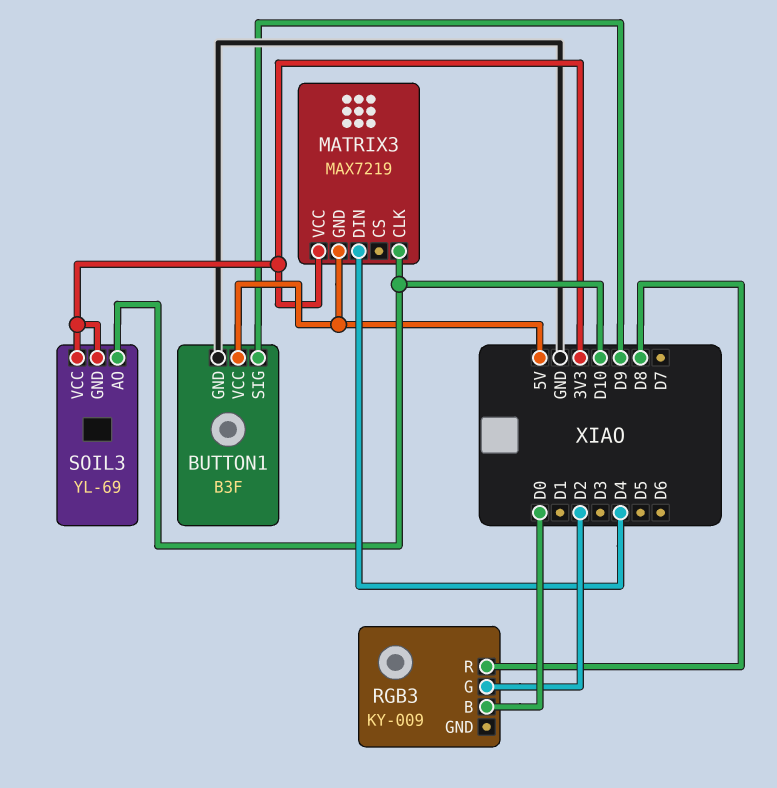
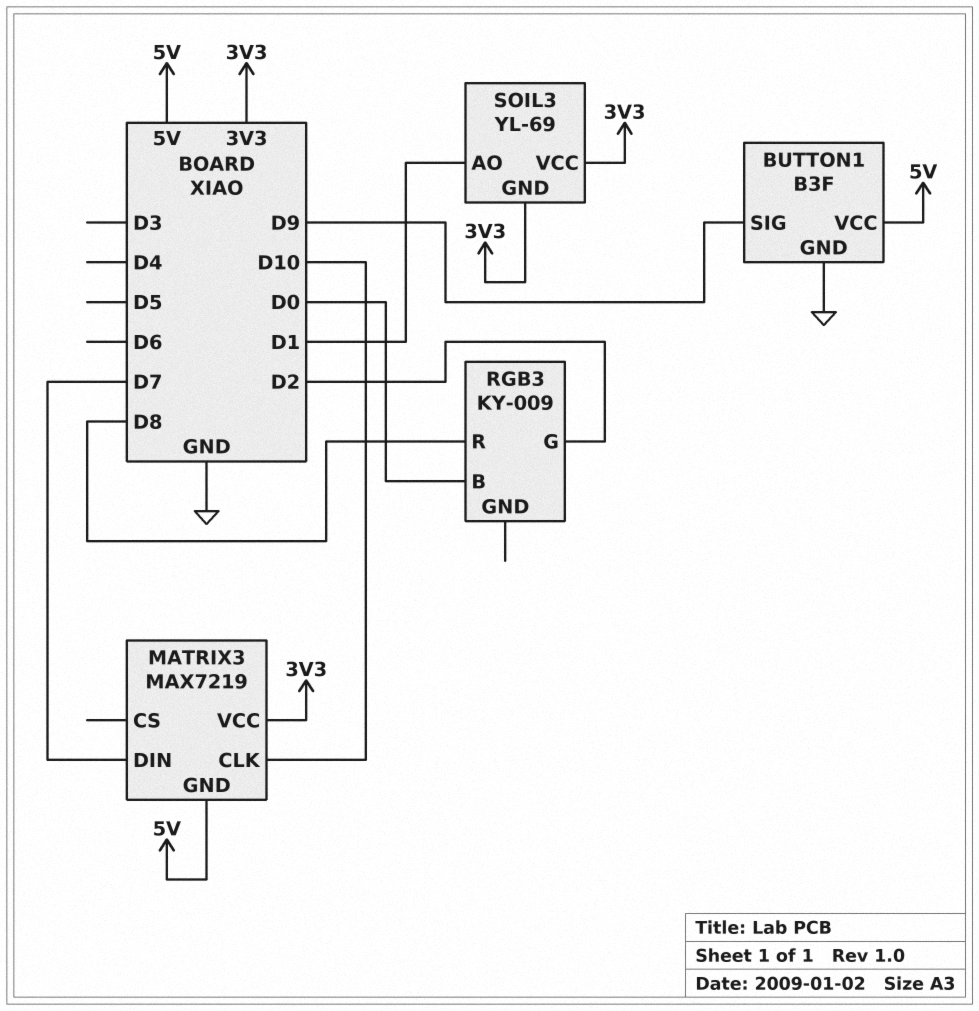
MATRIX3 pin DIN: D4 -> D7
SOIL3 pin AO: D10 -> D1

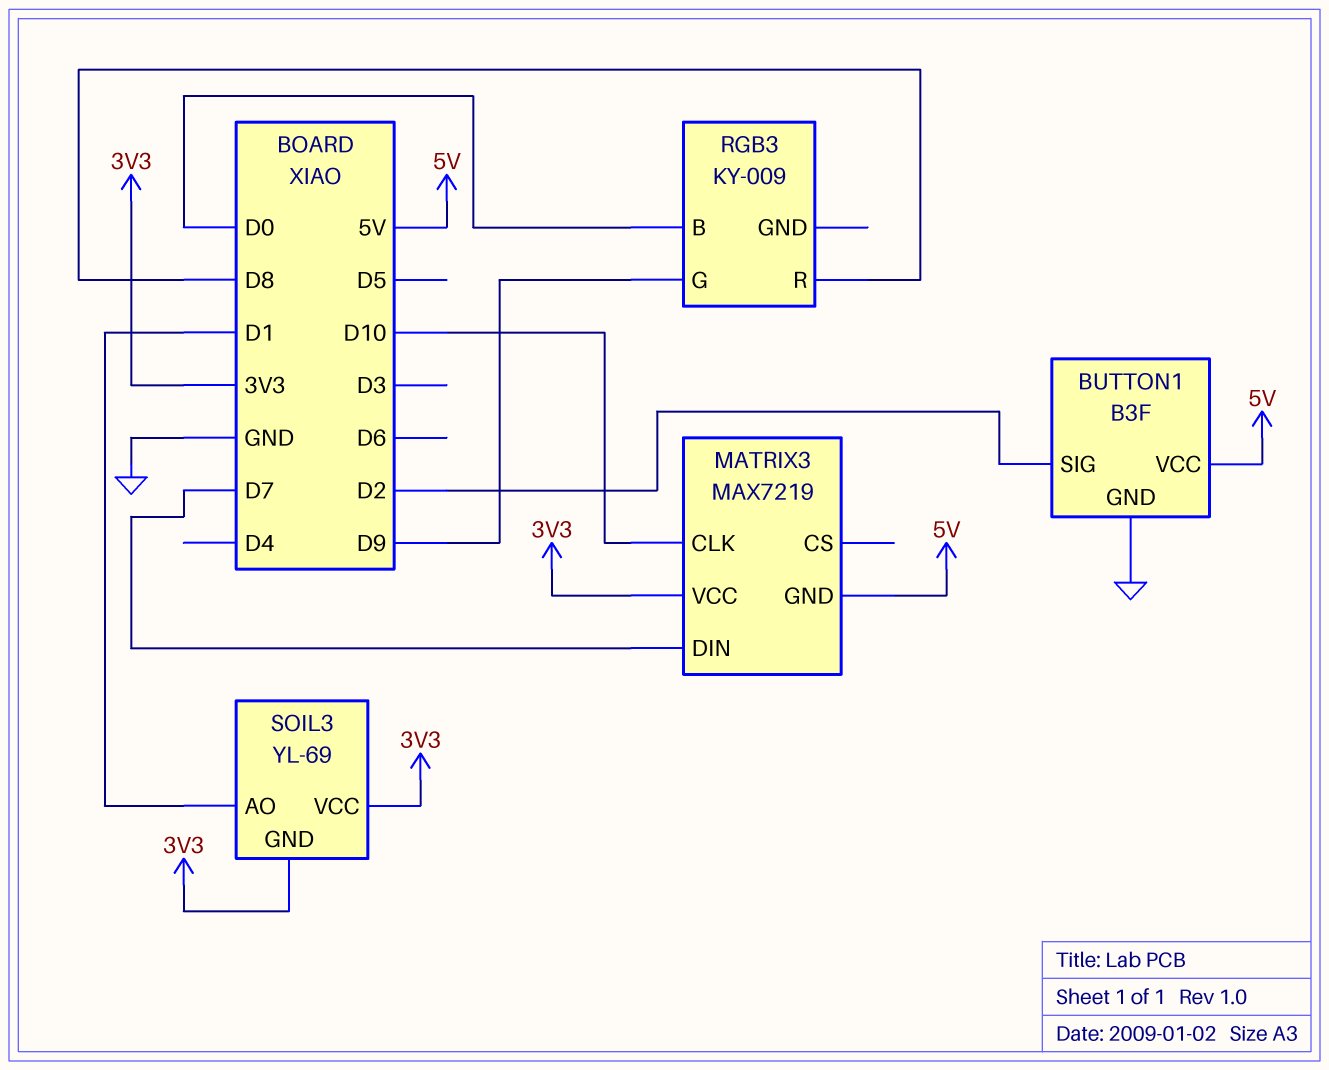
BUTTON1 pin SIG: D9 -> D2
RGB3 pin G: D2 -> D9

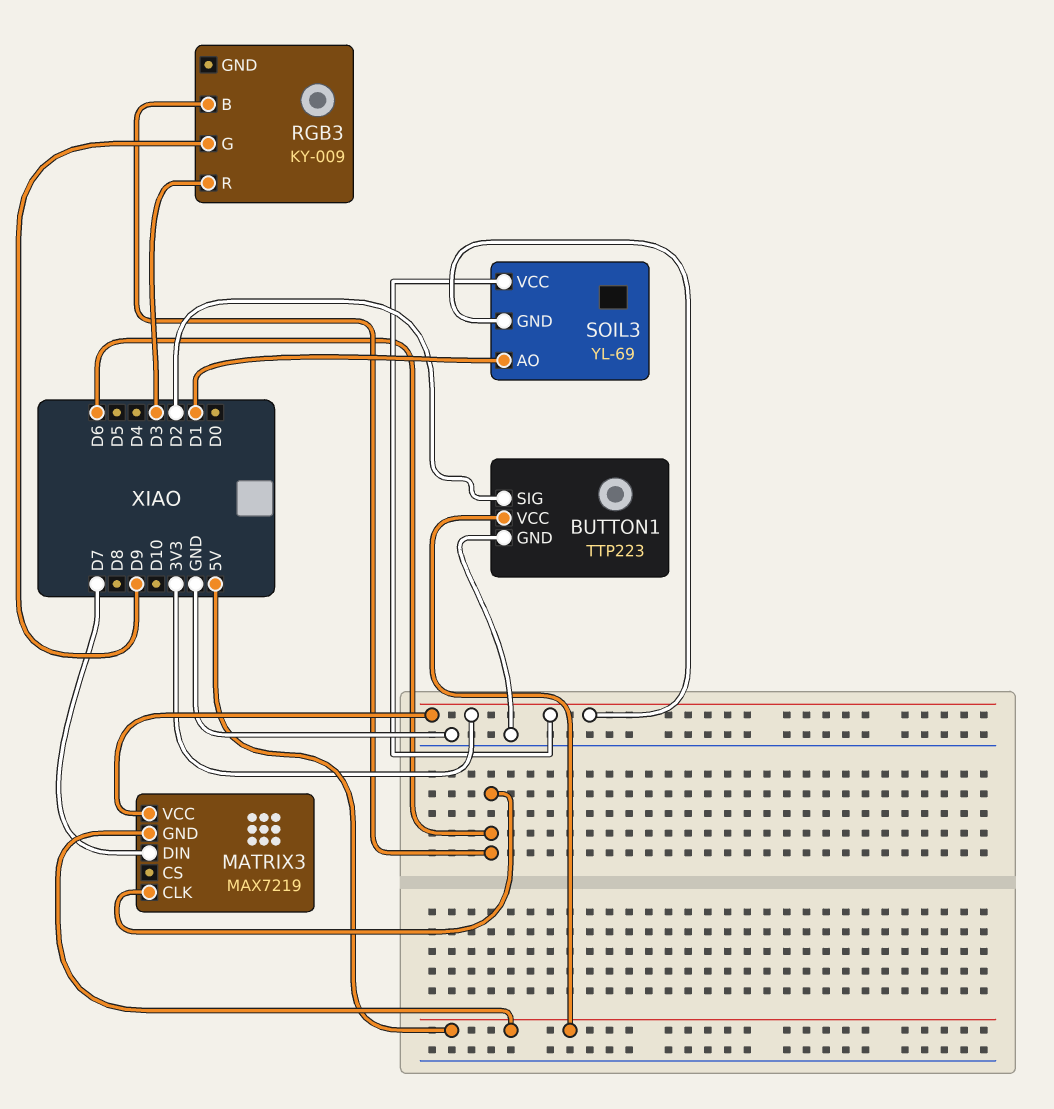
BUTTON1: B3F -> TTP223
MATRIX3 pin CLK: D10 -> D6
RGB3 pin B: D0 -> D6
RGB3 pin R: D8 -> D3

